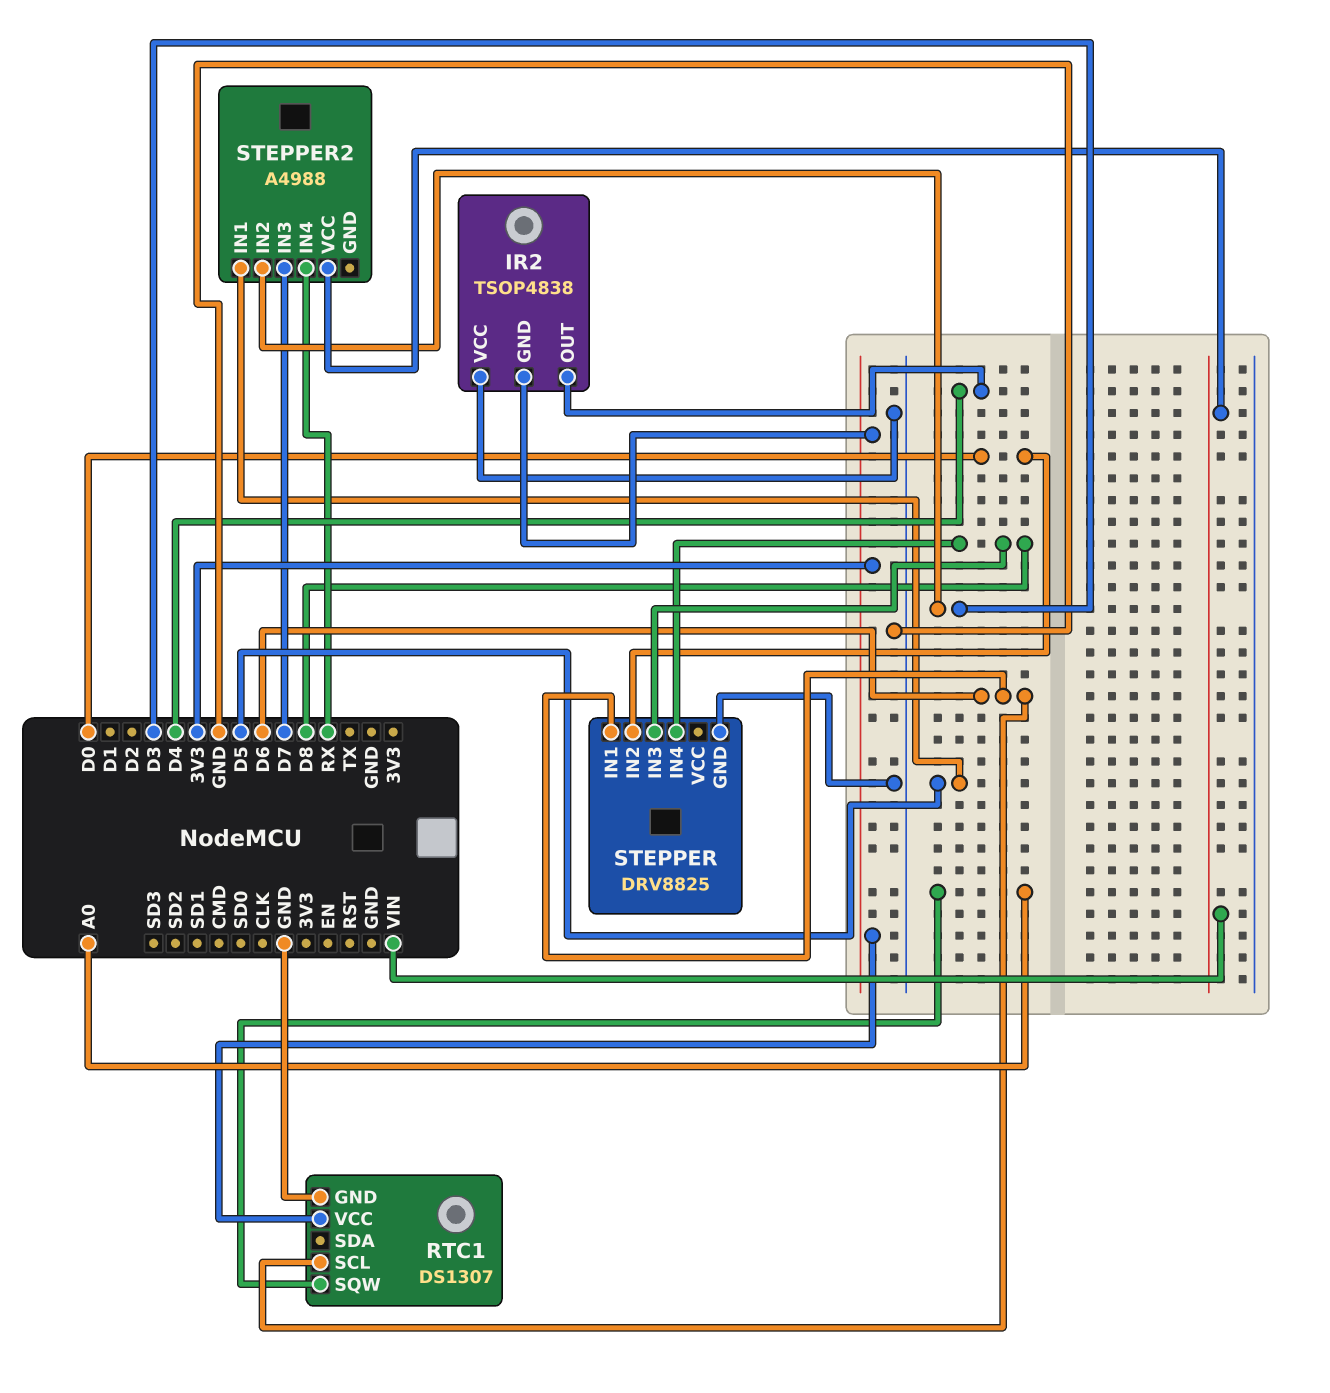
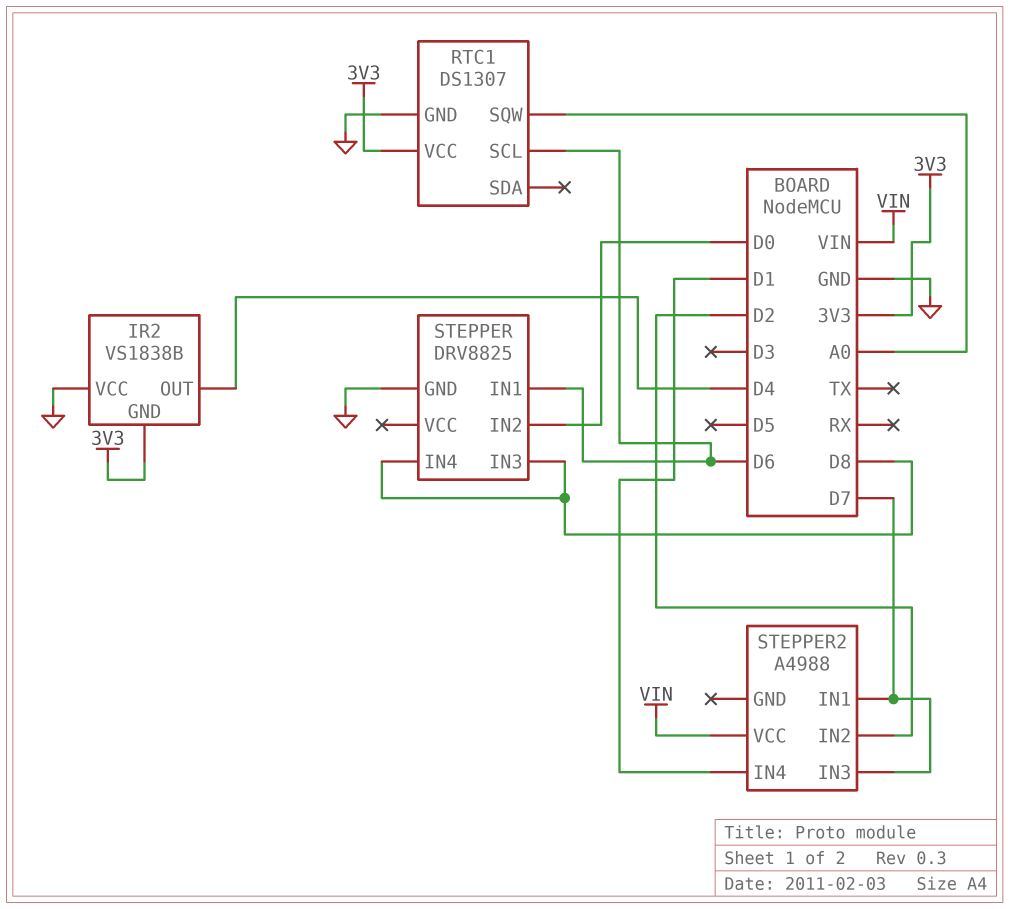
IR2: TSOP4838 -> VS1838B
STEPPER2 pin IN1: D5 -> D7
STEPPER2 pin IN2: D3 -> D2
STEPPER2 pin IN4: RX -> D1

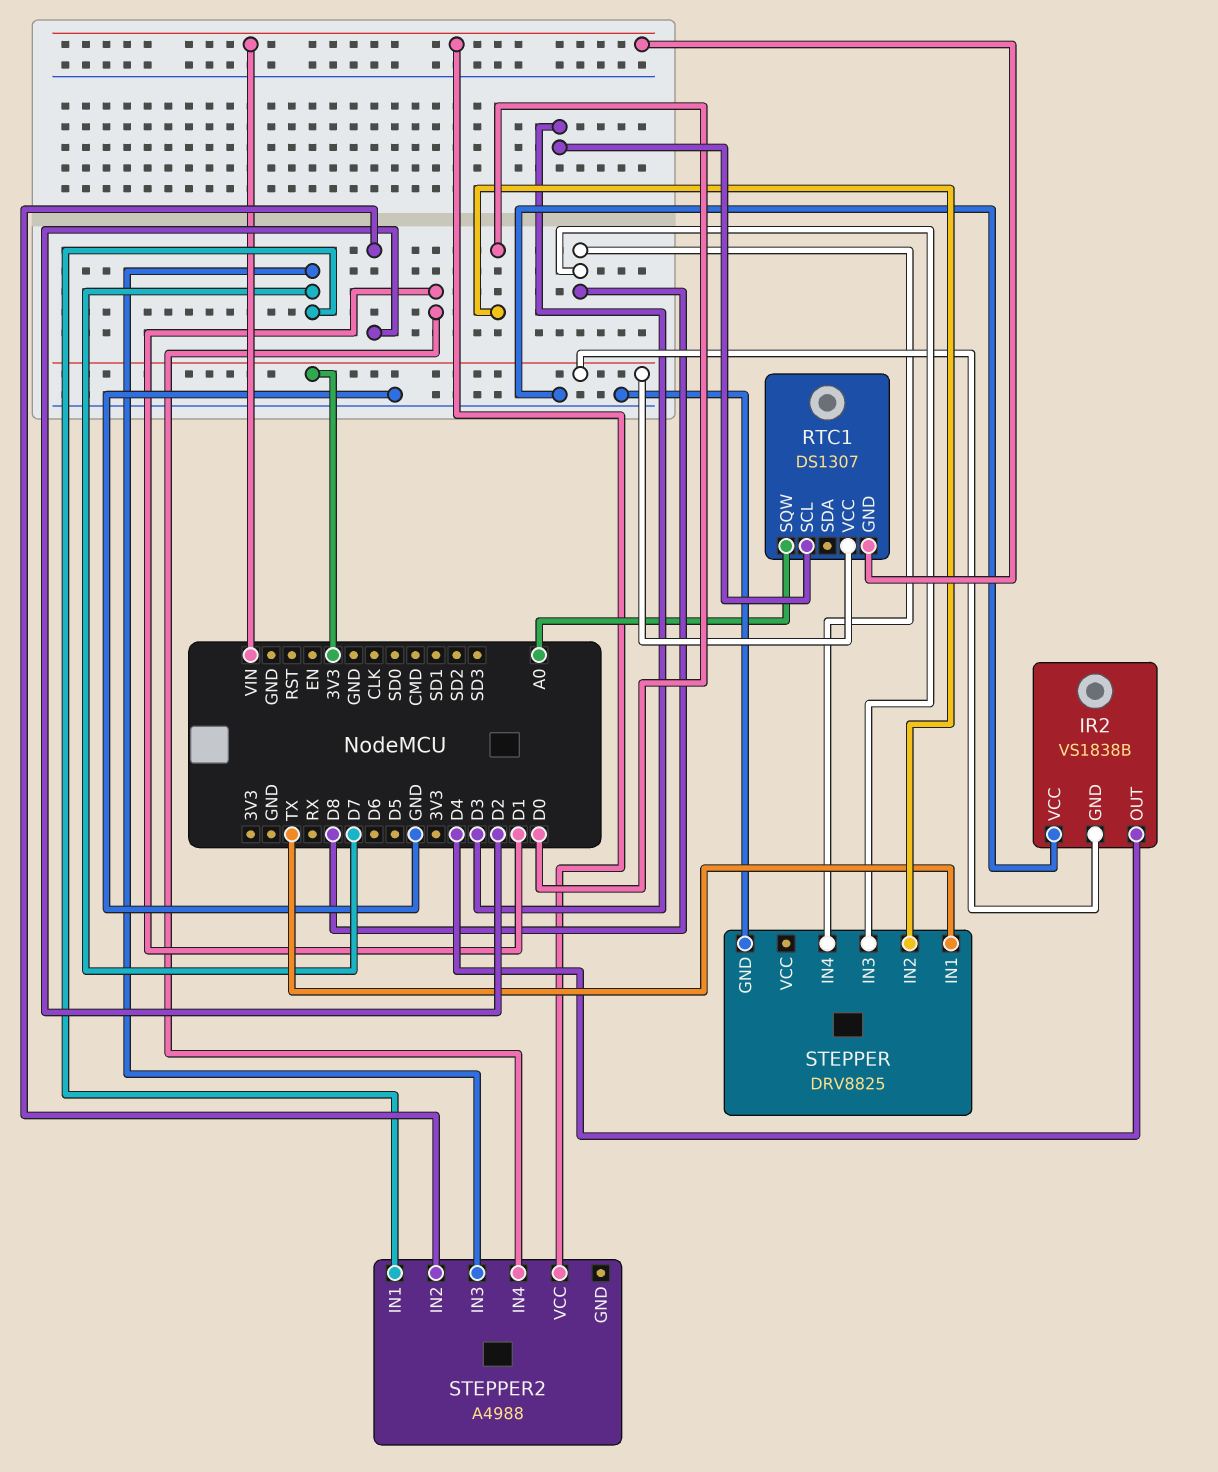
RTC1 pin GND: GND -> VIN
RTC1 pin SCL: D6 -> D3
STEPPER pin IN1: D6 -> TX

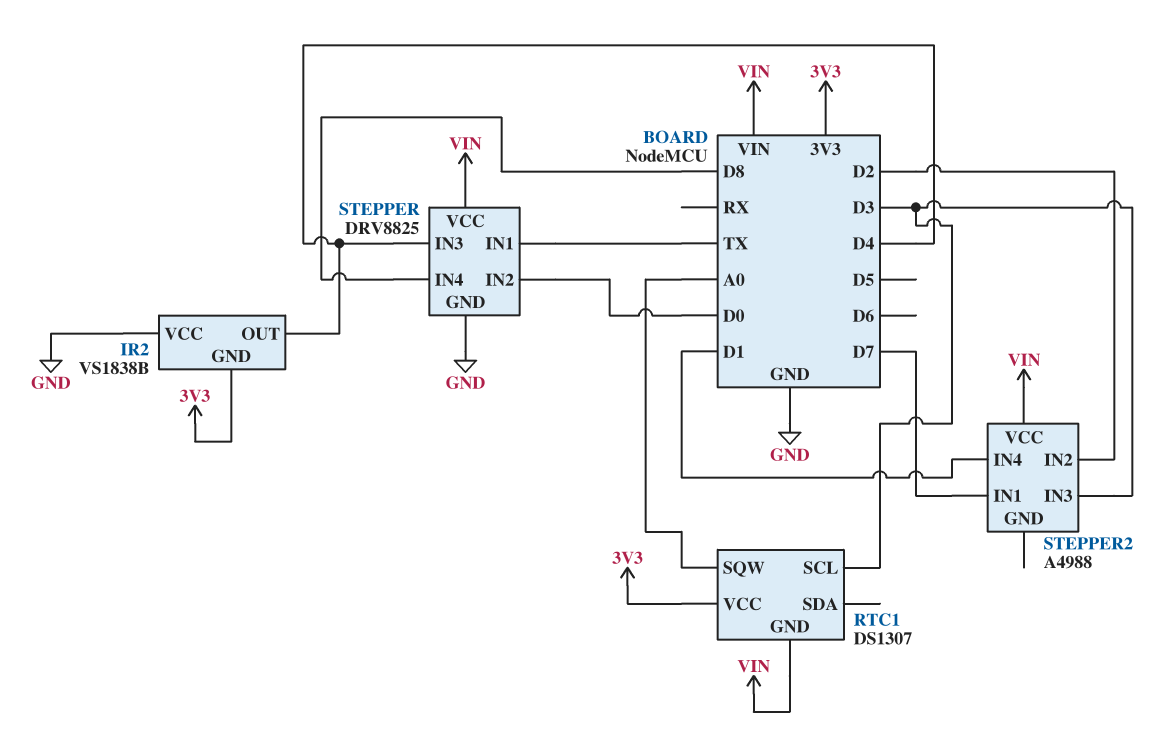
STEPPER pin IN3: D8 -> D4
STEPPER pin VCC: none -> VIN
STEPPER2 pin IN3: D7 -> D3

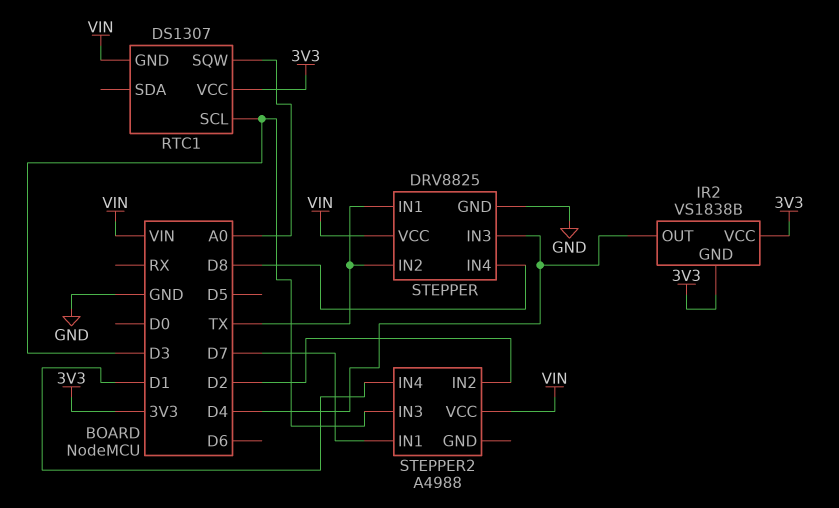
IR2 pin VCC: GND -> 3V3
STEPPER pin IN2: D0 -> TX

